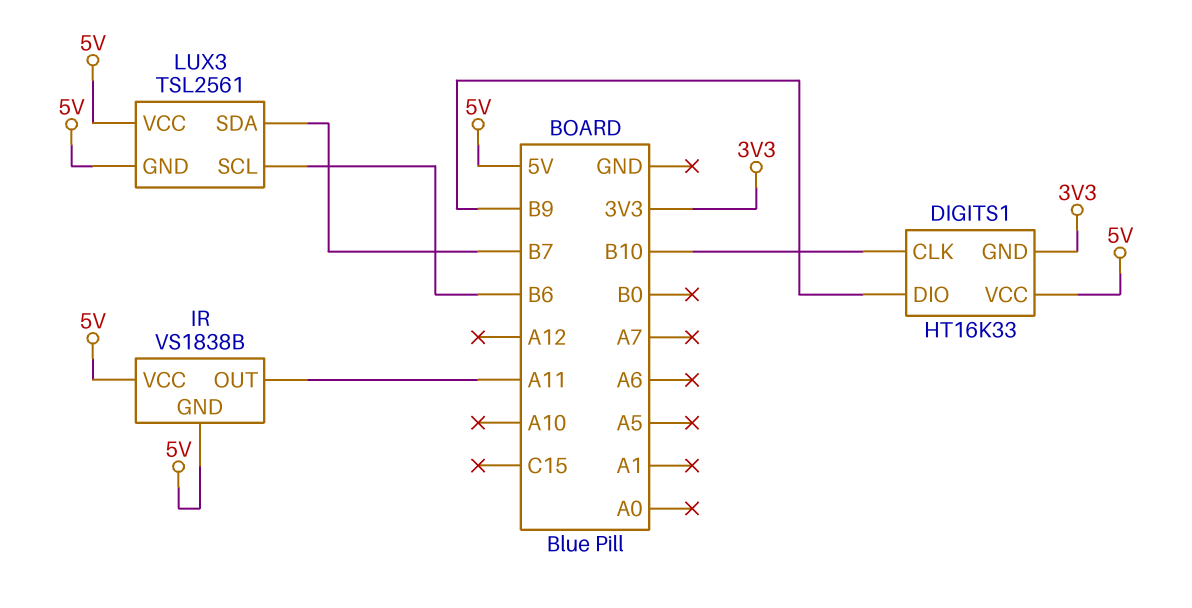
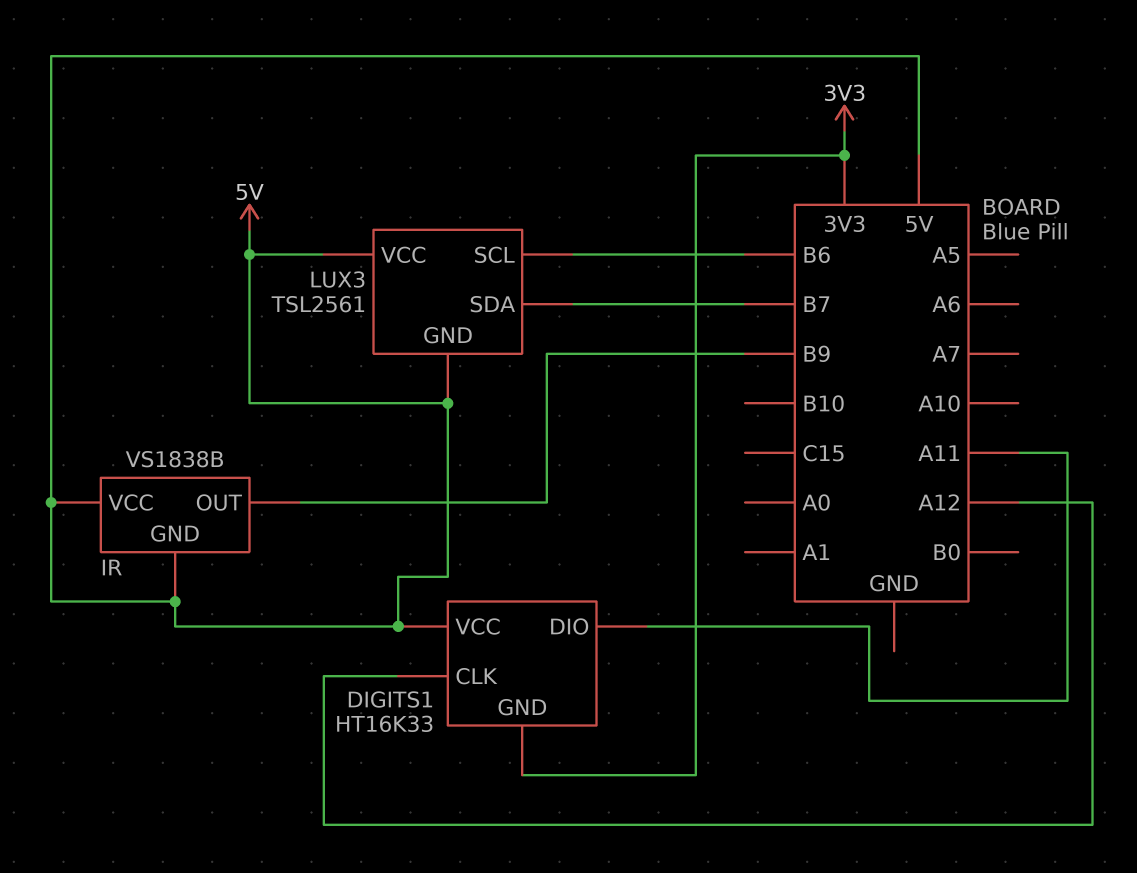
DIGITS1 pin CLK: B10 -> A12
DIGITS1 pin DIO: B9 -> A11
IR pin OUT: A11 -> B9

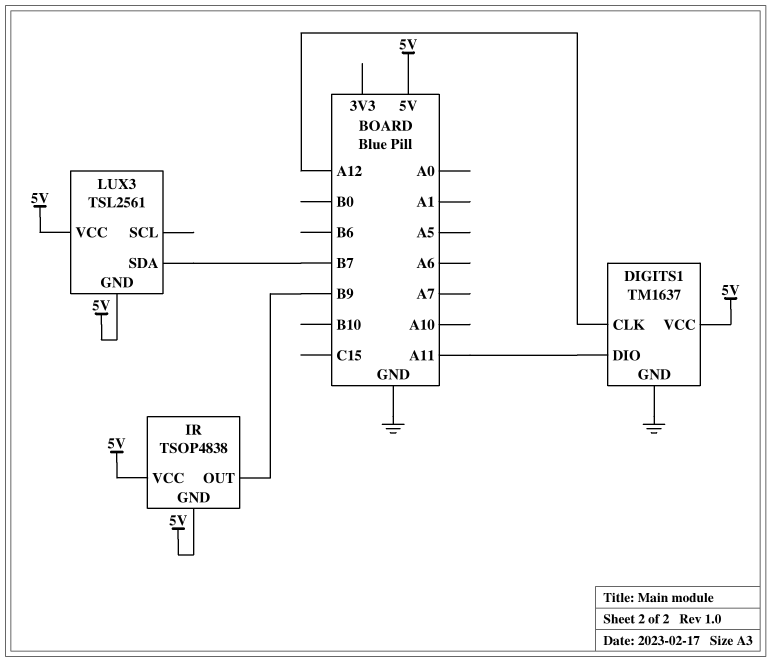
DIGITS1: HT16K33 -> TM1637
DIGITS1 pin GND: 3V3 -> GND
IR: VS1838B -> TSOP4838
LUX3 pin SCL: B6 -> none

